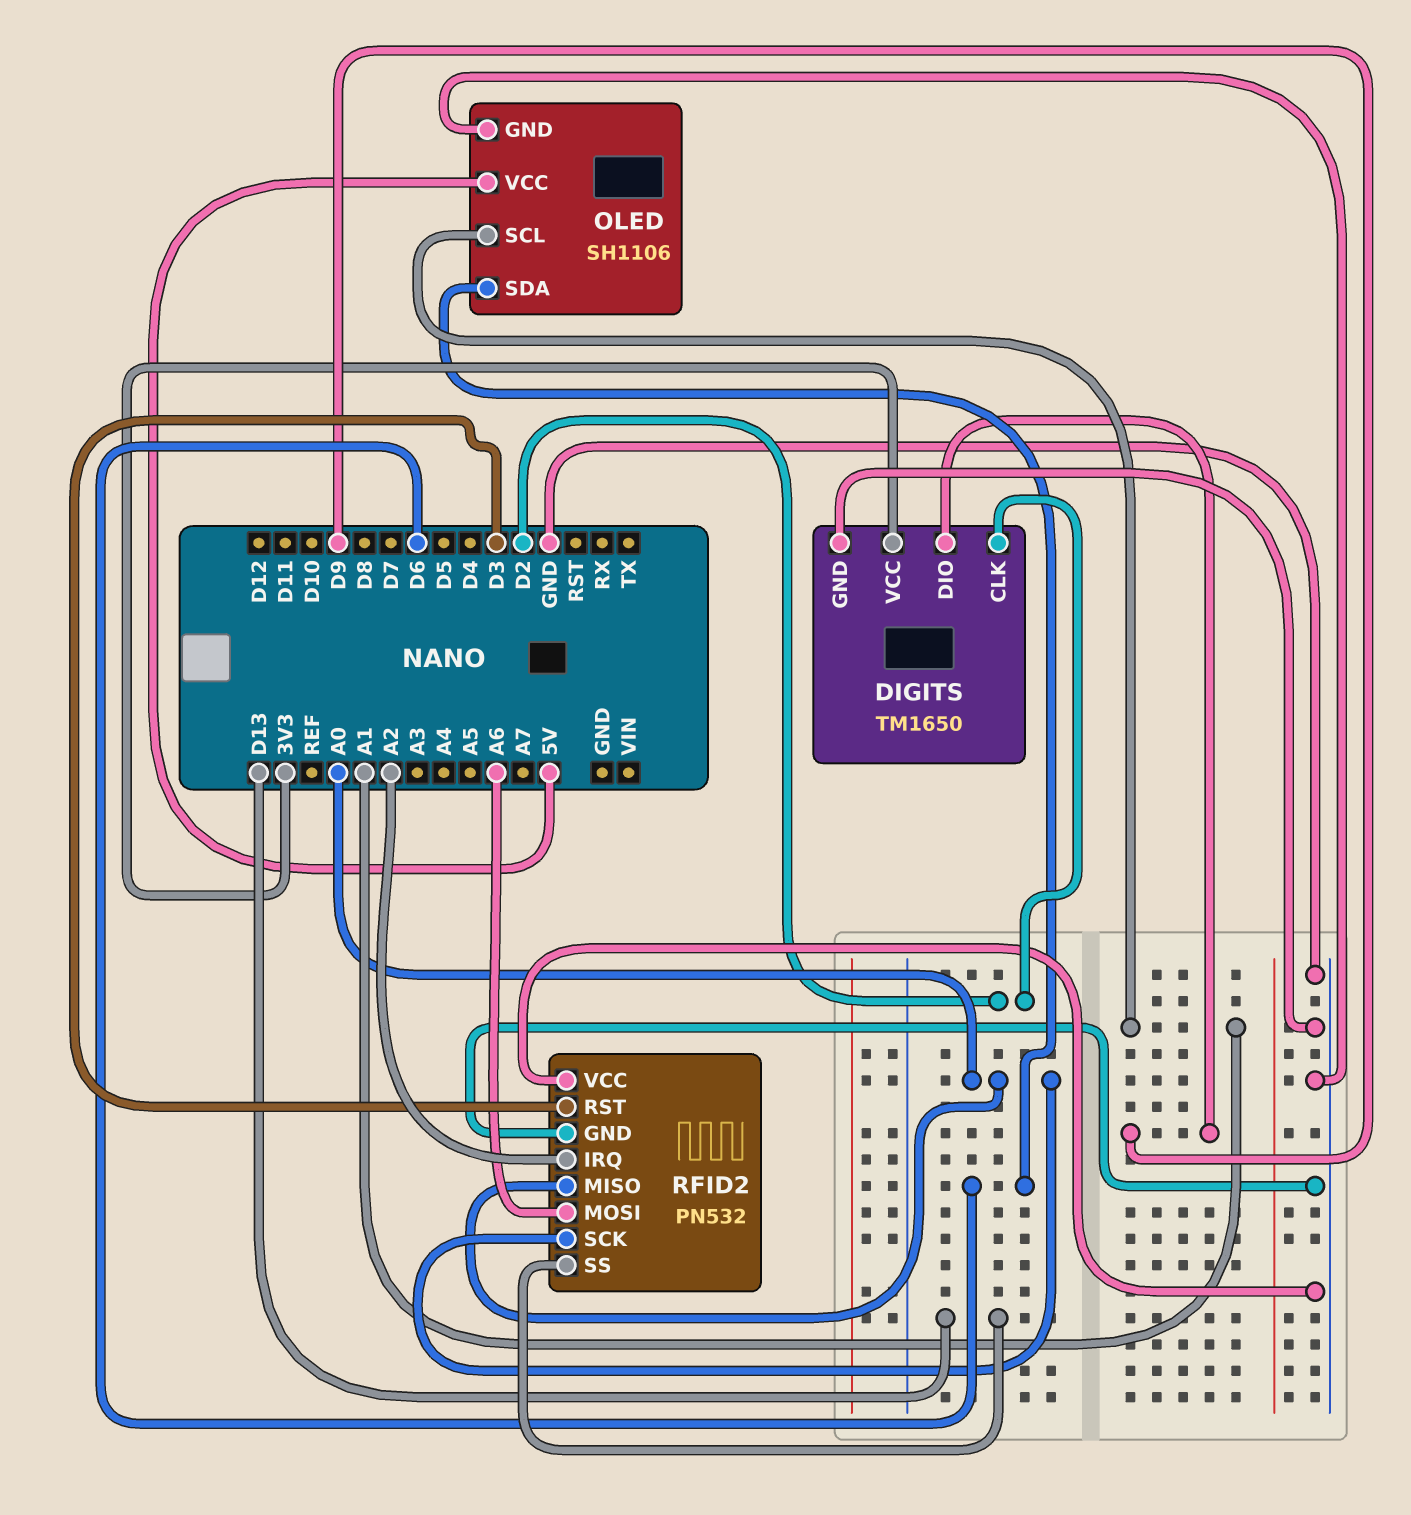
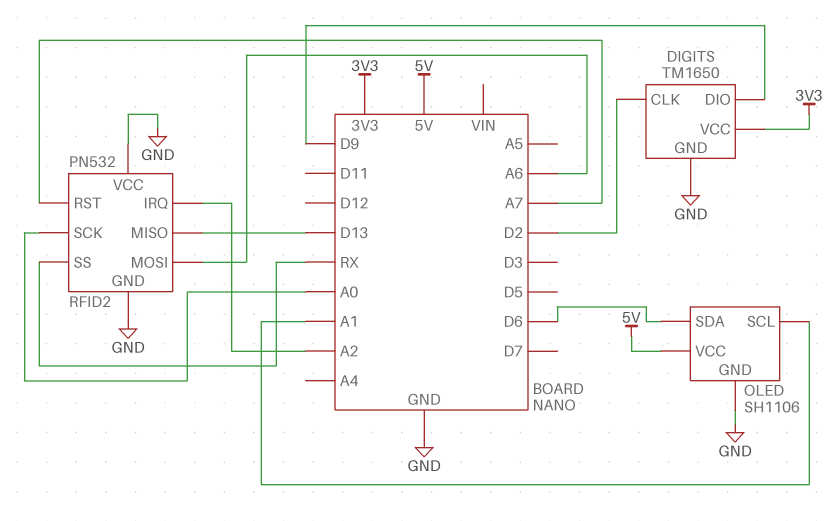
RFID2 pin MISO: A0 -> D13
RFID2 pin RST: D3 -> A7
RFID2 pin SS: D13 -> RX

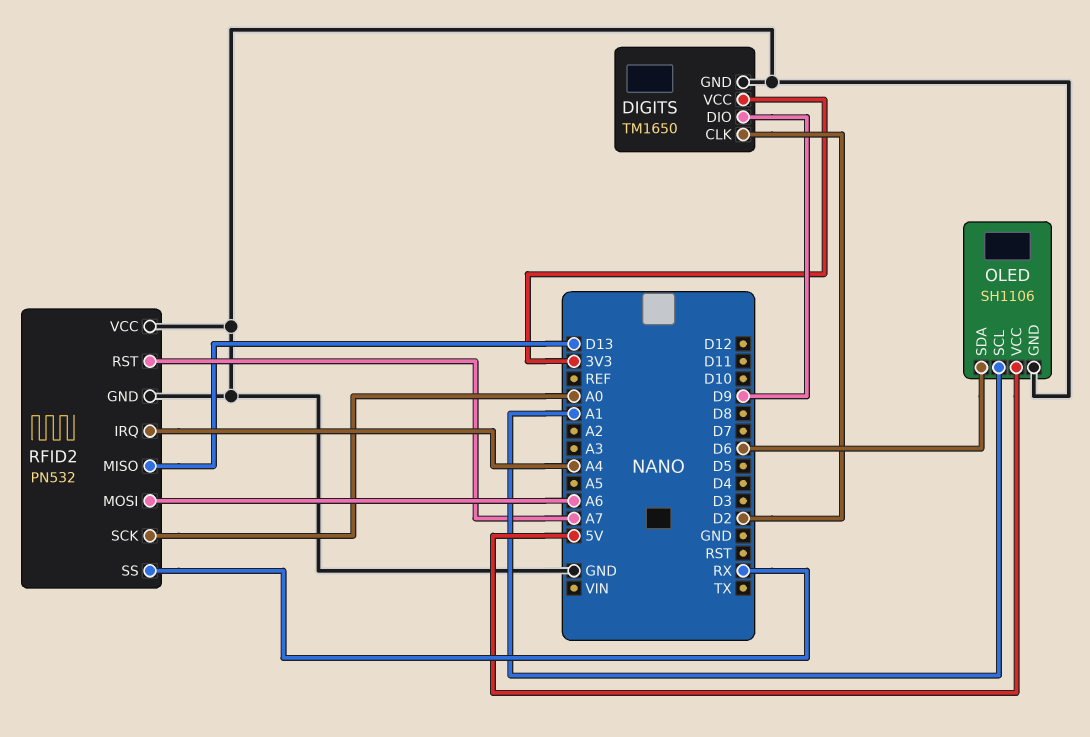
RFID2 pin IRQ: A2 -> A4

